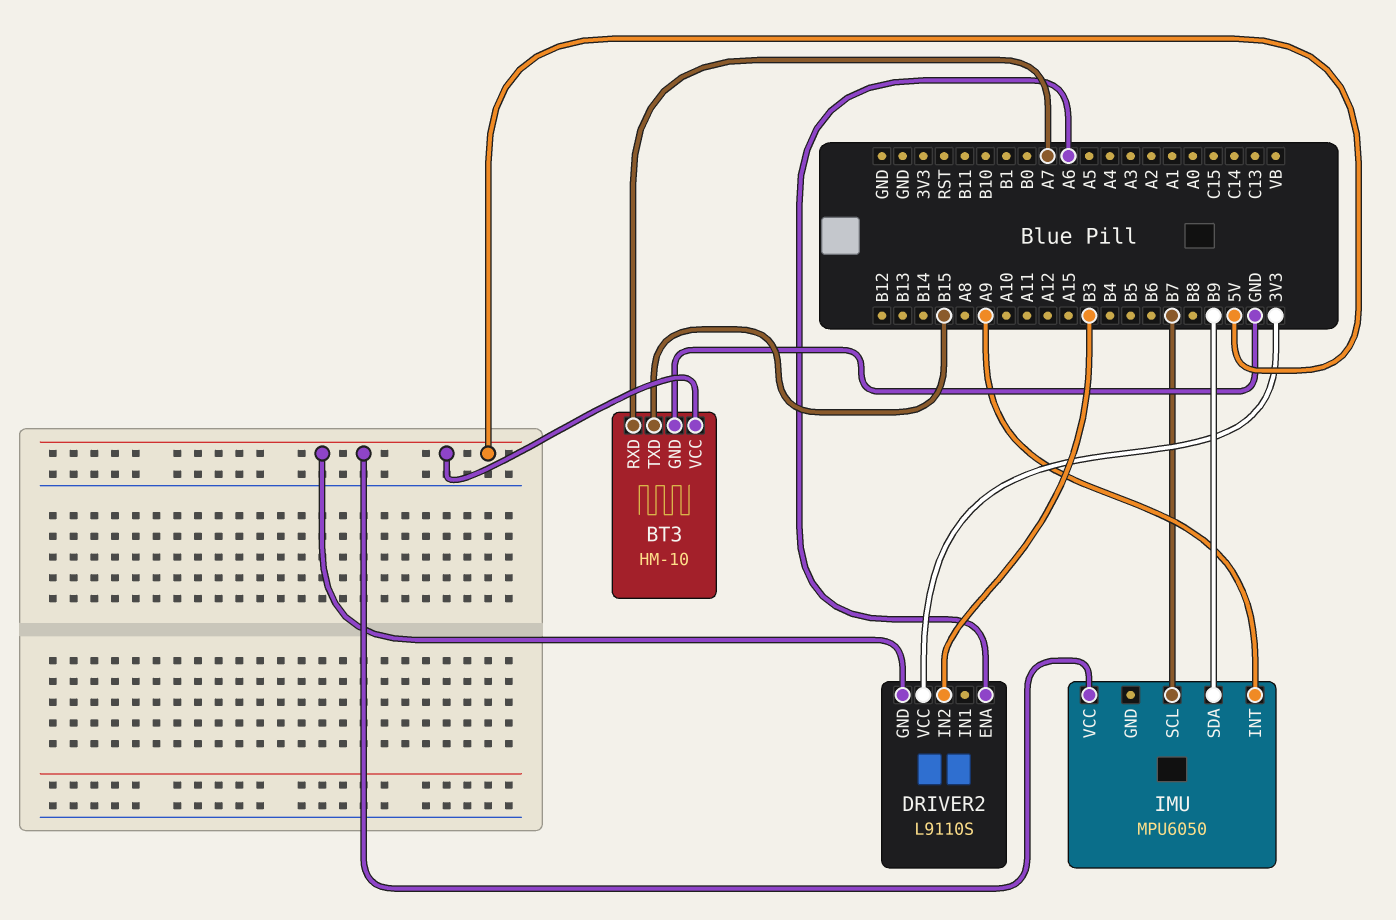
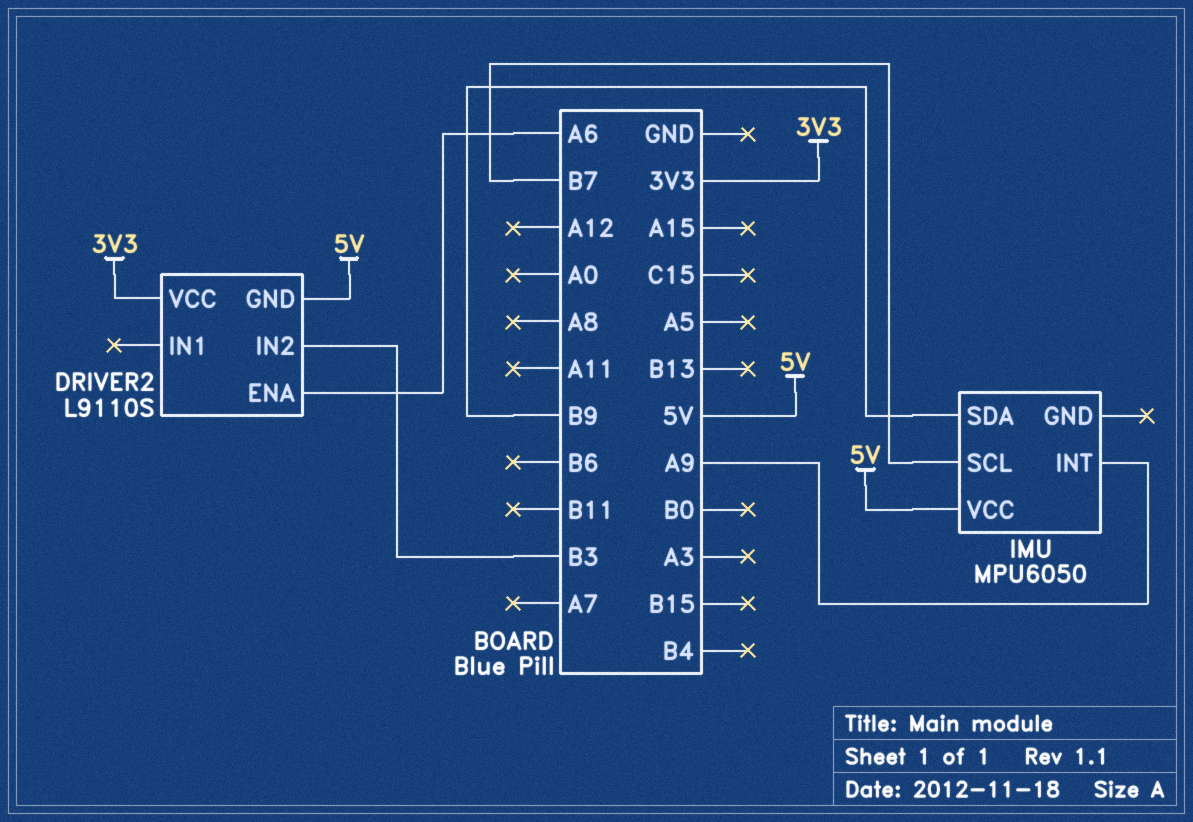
BT3: HM-10 -> none
BT3 pin GND: GND -> none
BT3 pin RXD: A7 -> none
BT3 pin TXD: B15 -> none
BT3 pin VCC: 5V -> none

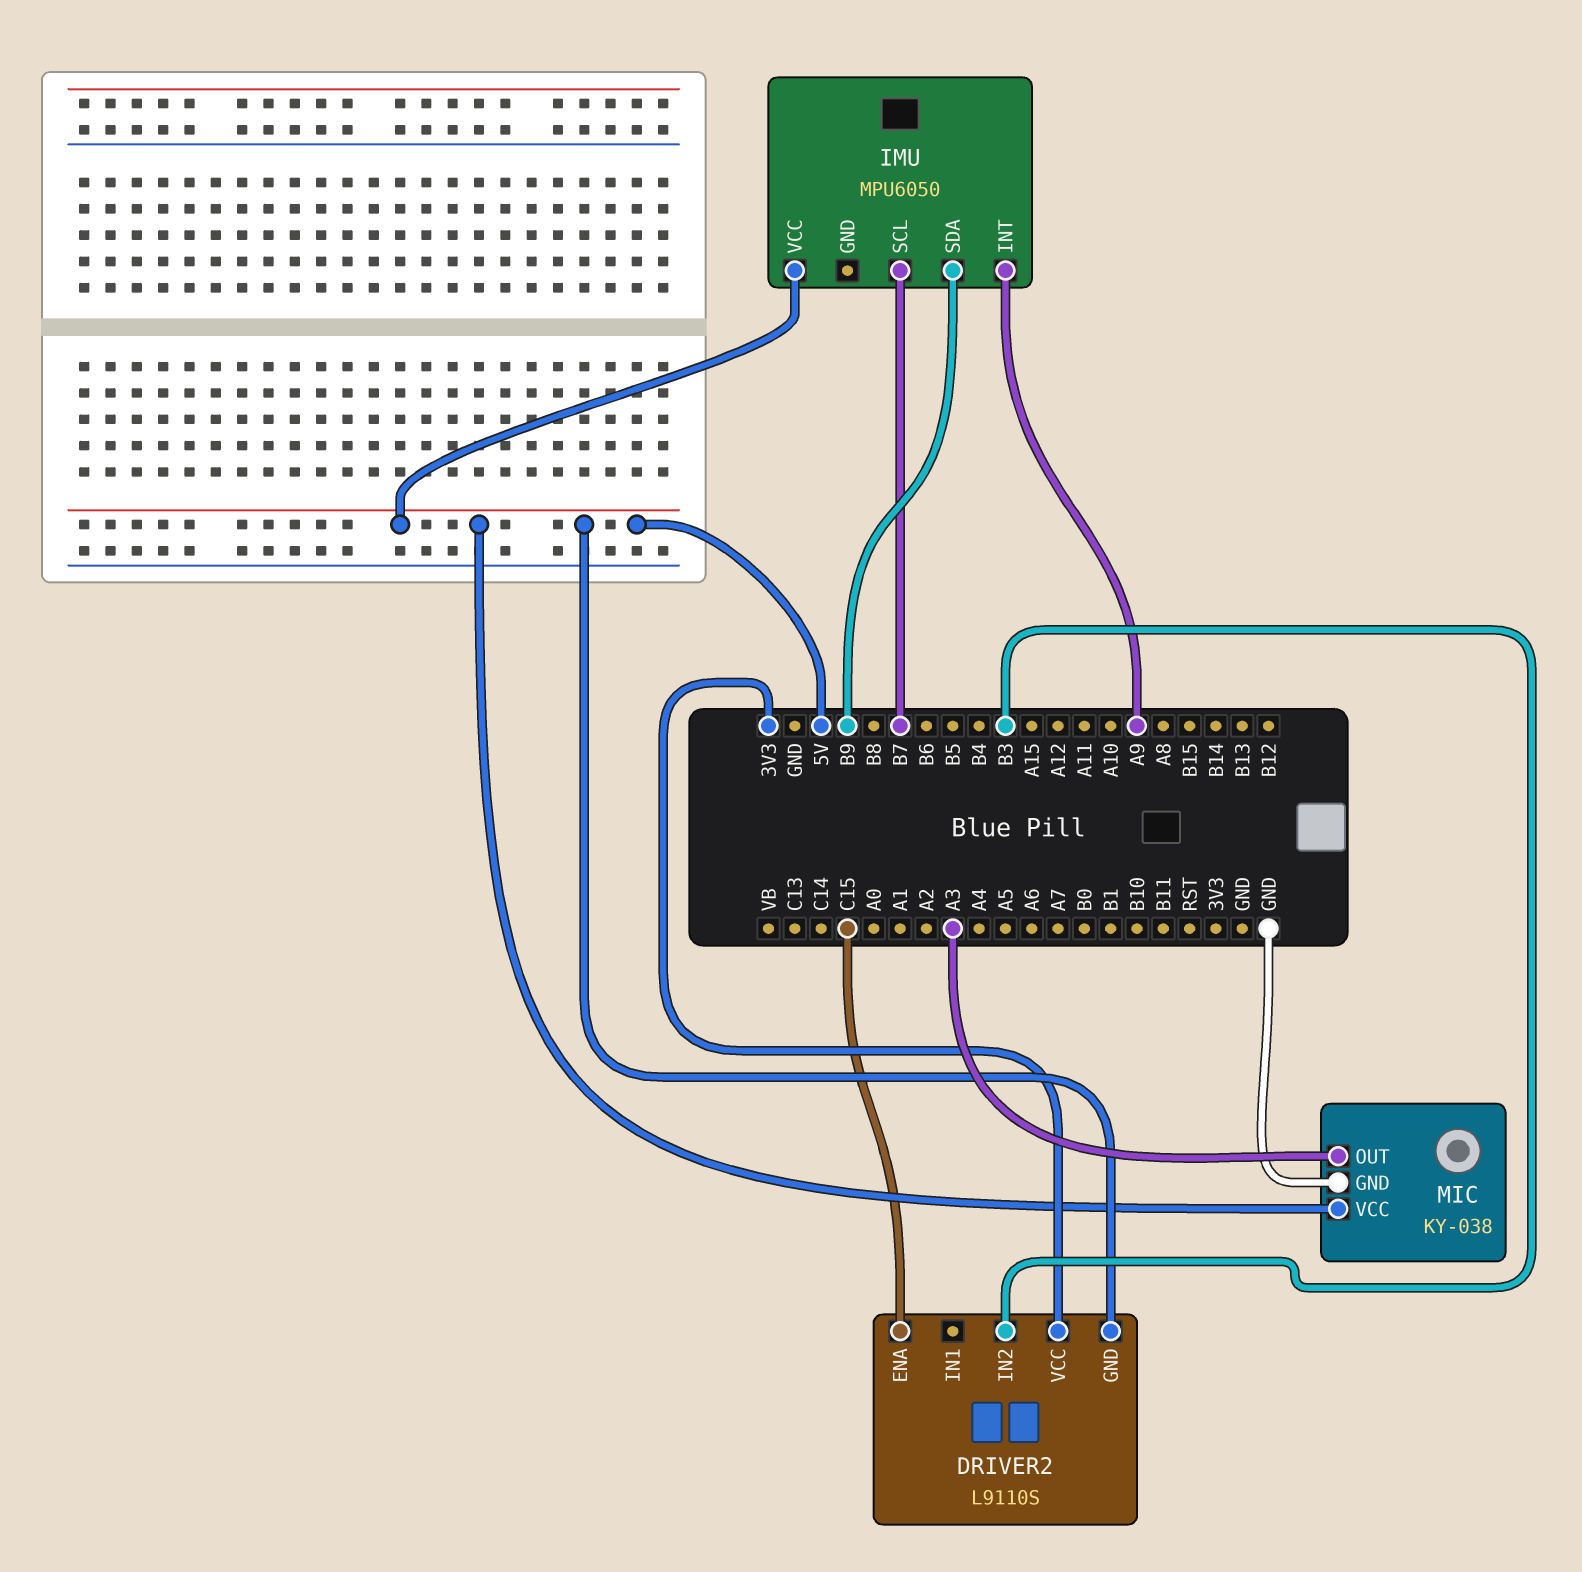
DRIVER2 pin ENA: A6 -> C15
MIC: none -> KY-038
MIC pin GND: none -> GND
MIC pin OUT: none -> A3
MIC pin VCC: none -> 5V

